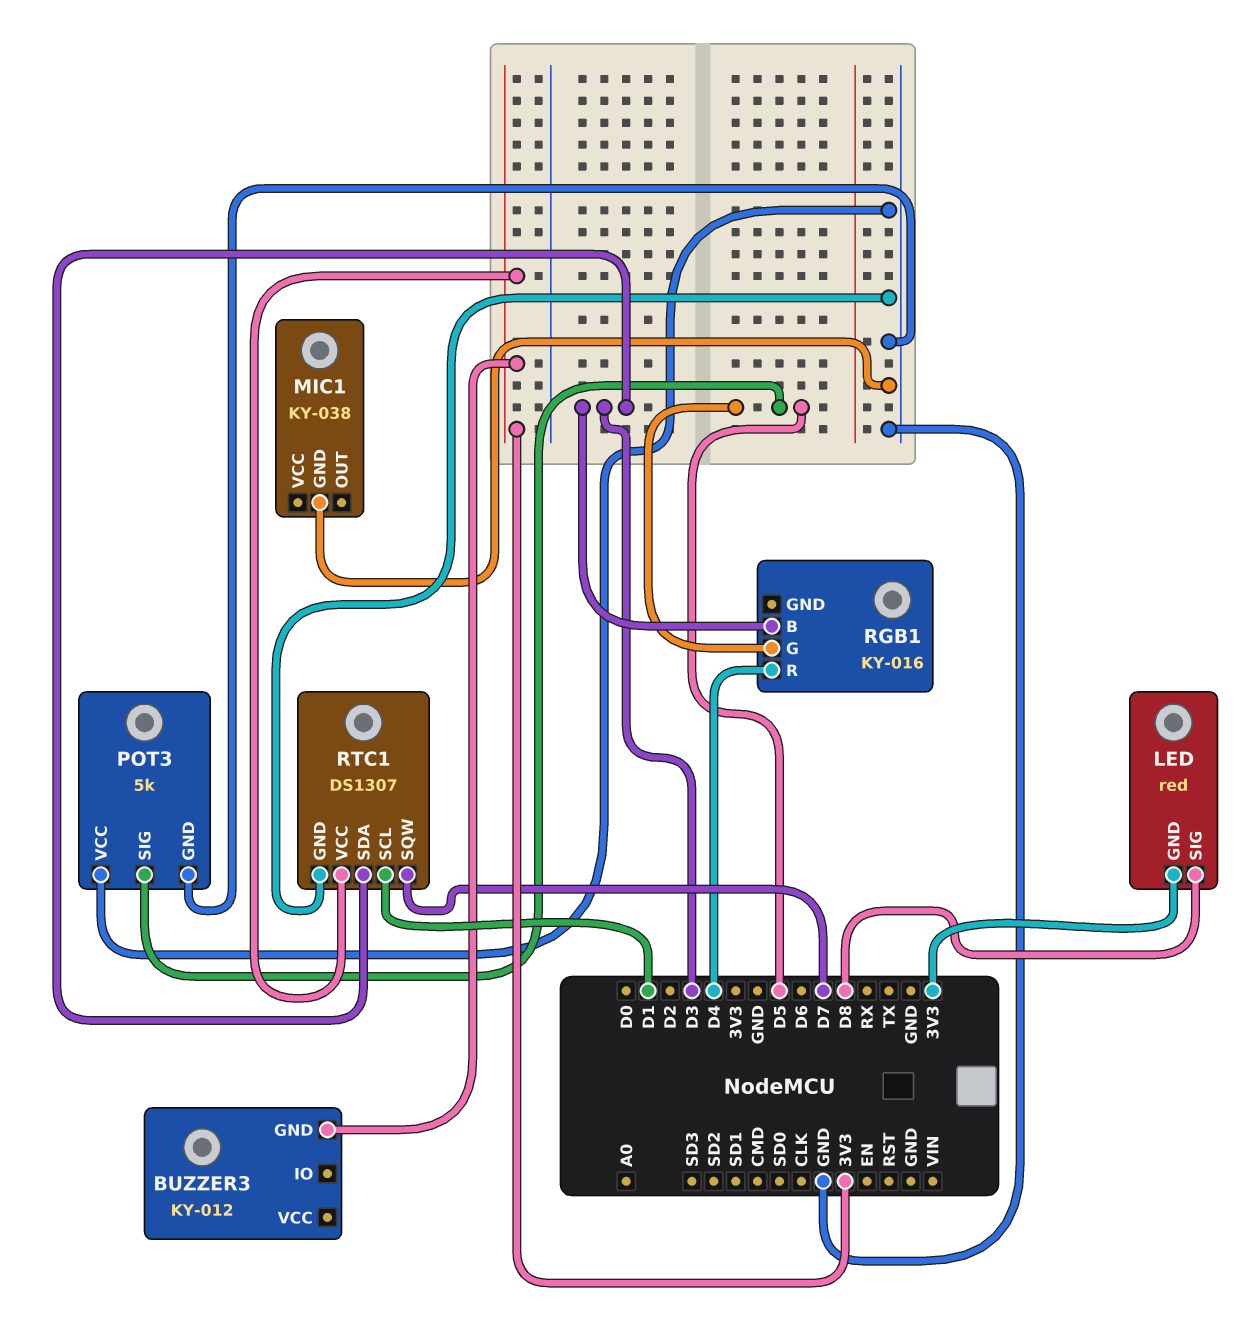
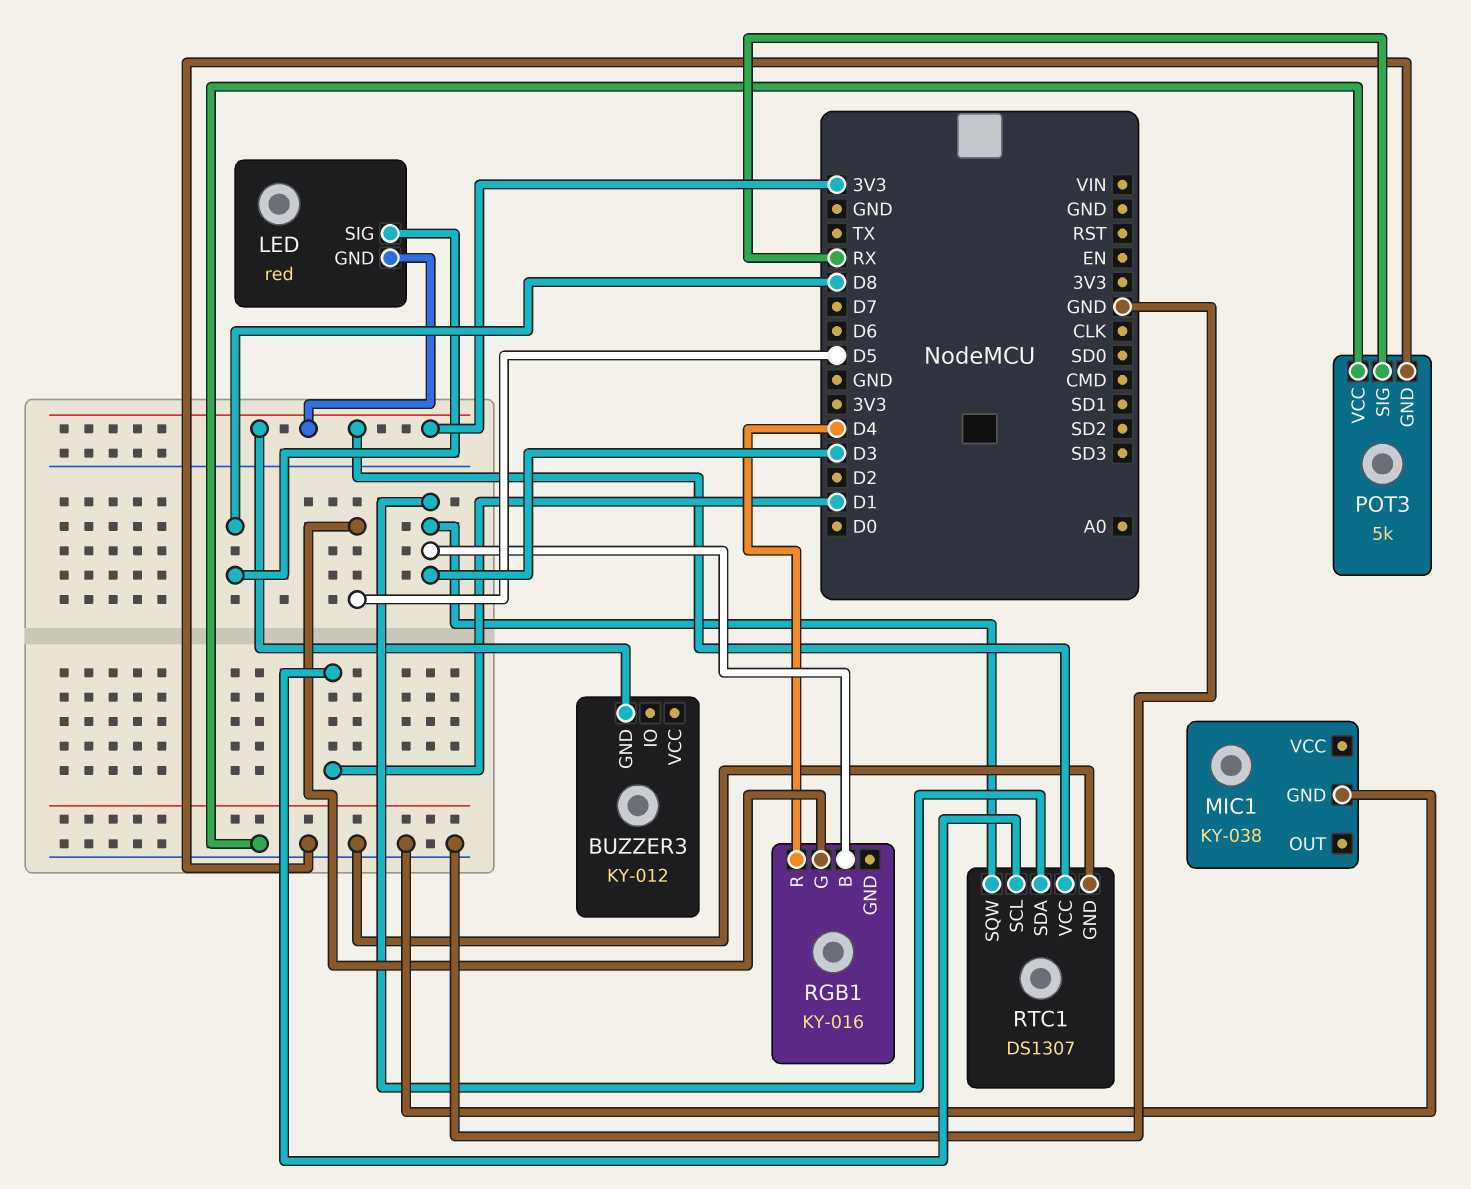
POT3 pin SIG: D5 -> RX
RTC1 pin SQW: D7 -> D3

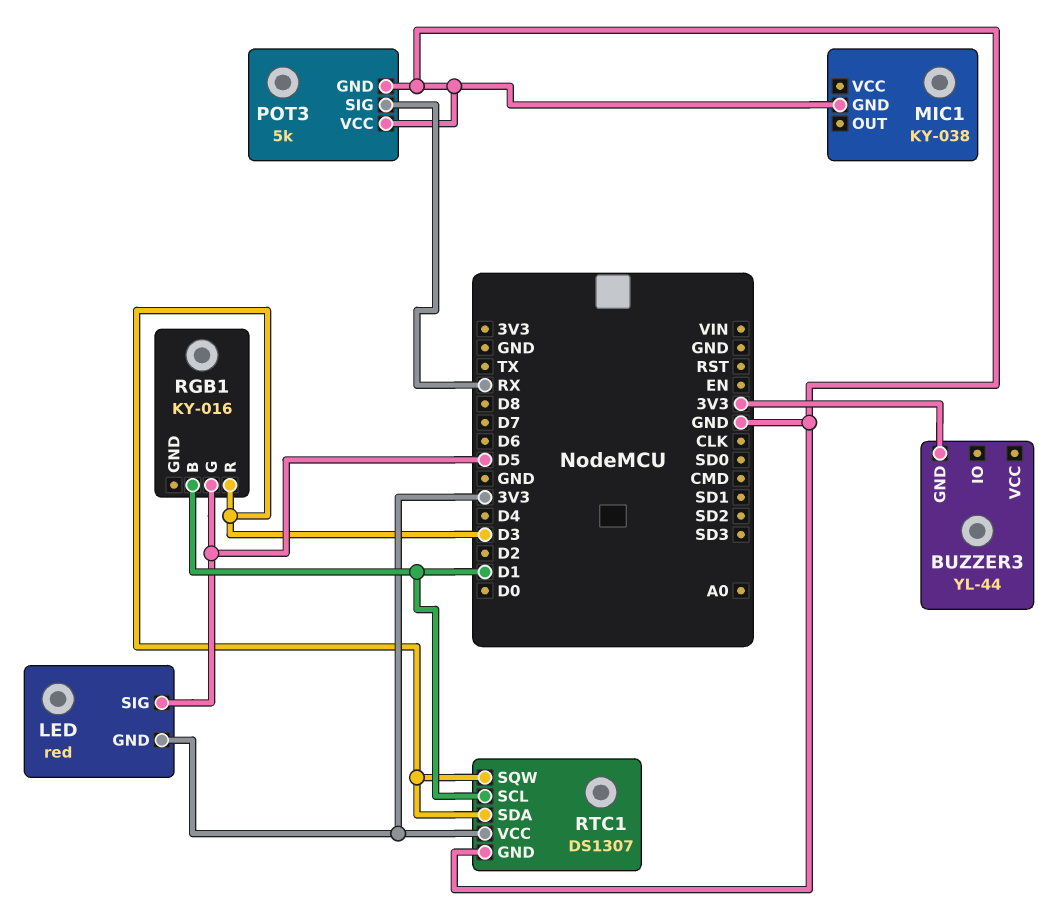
BUZZER3: KY-012 -> YL-44
LED pin SIG: D8 -> D5
RGB1 pin B: D3 -> D1
RGB1 pin R: D4 -> D3

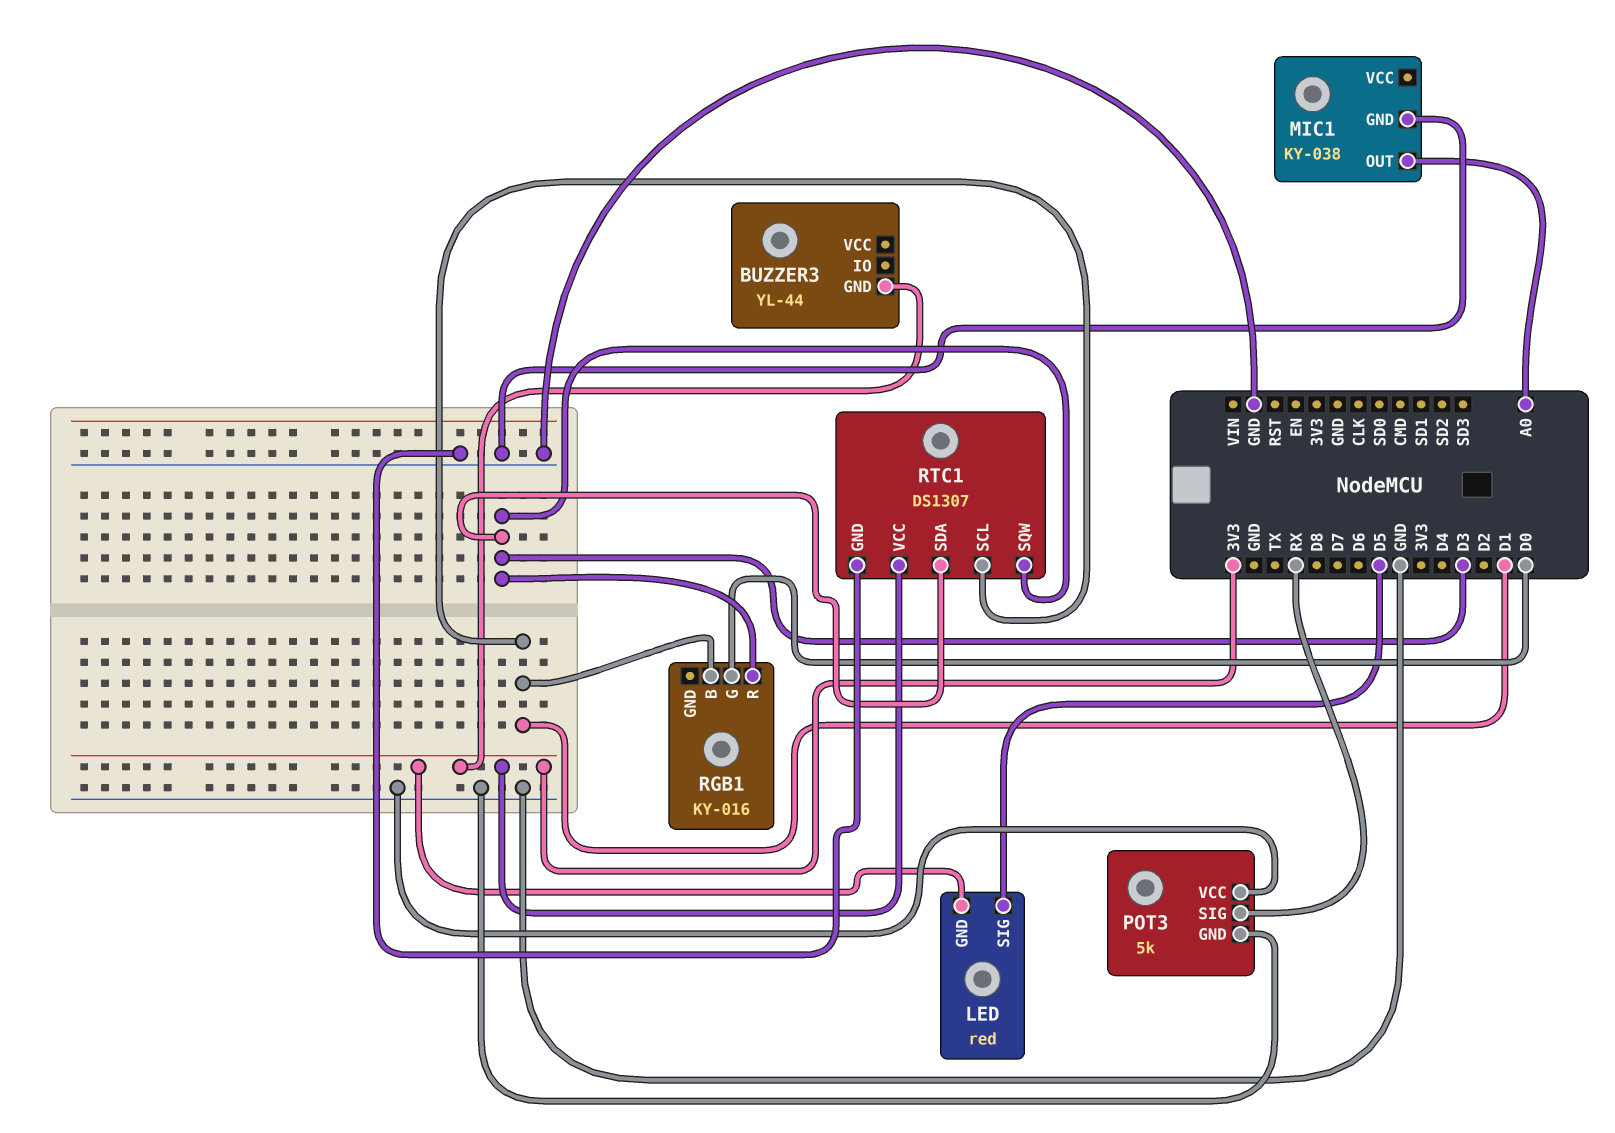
MIC1 pin OUT: none -> A0
RGB1 pin G: D5 -> D0

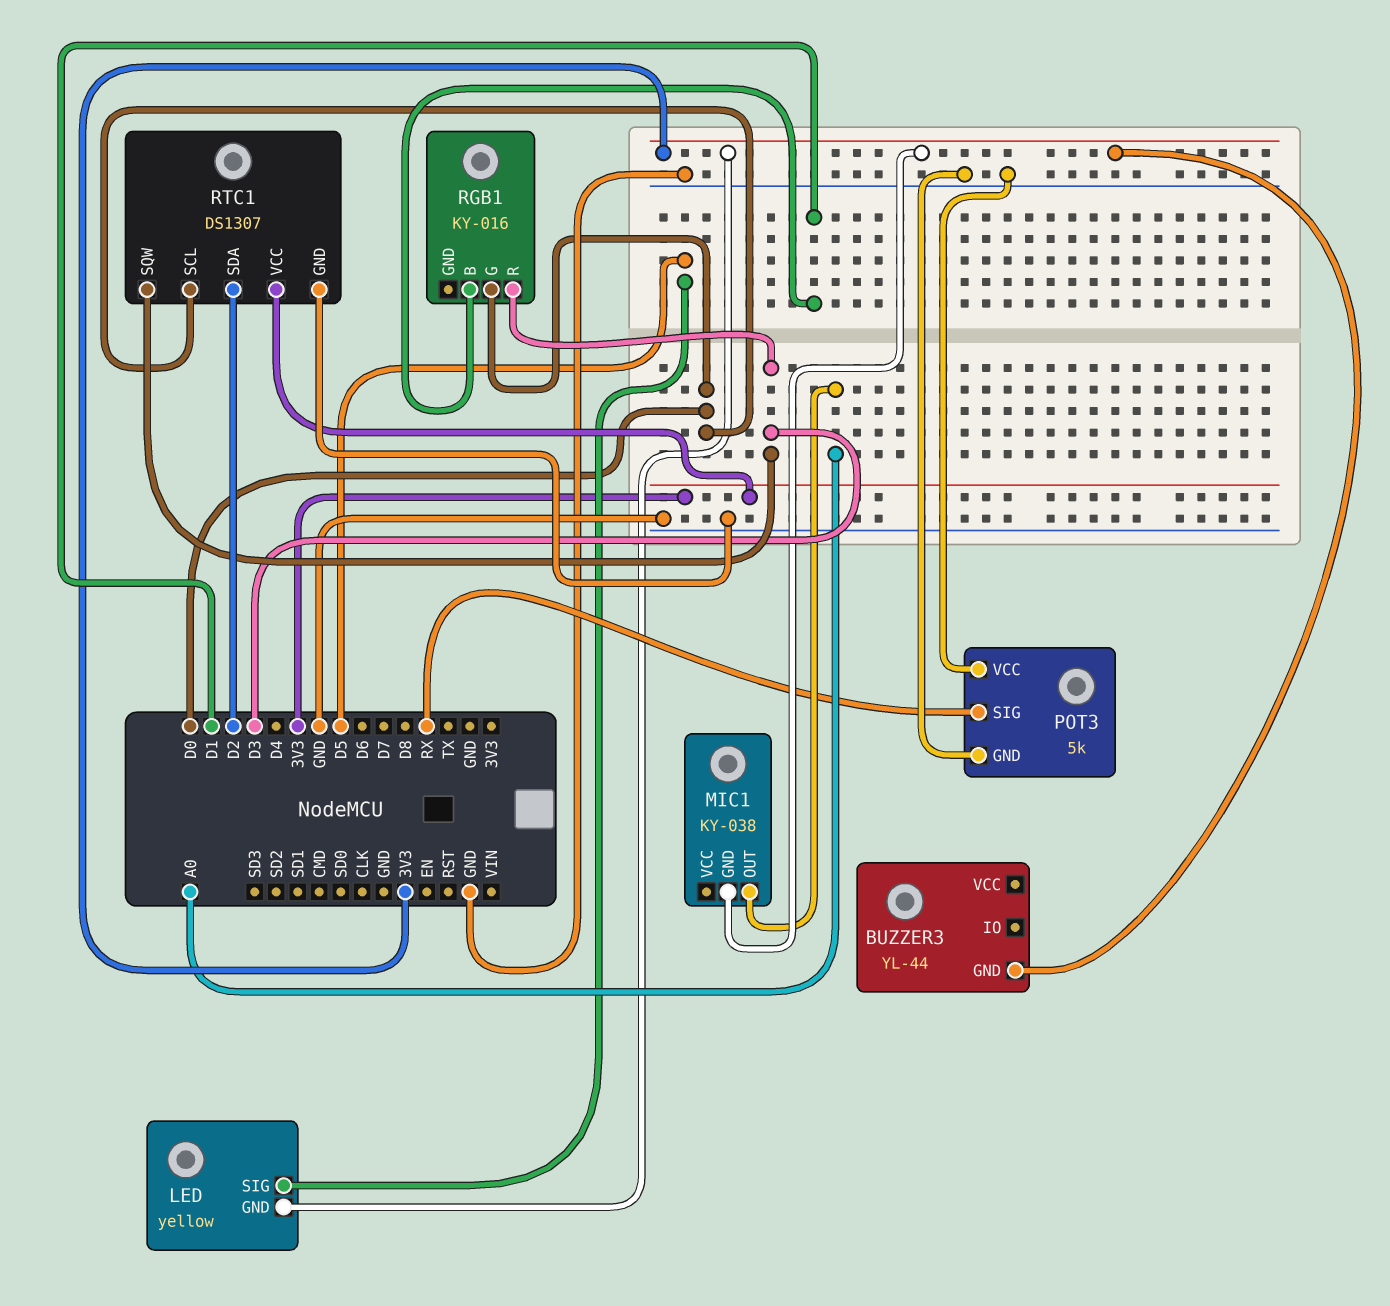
LED: red -> yellow
MIC1 pin GND: GND -> 3V3
RTC1 pin SCL: D1 -> D0
RTC1 pin SDA: D3 -> D2

